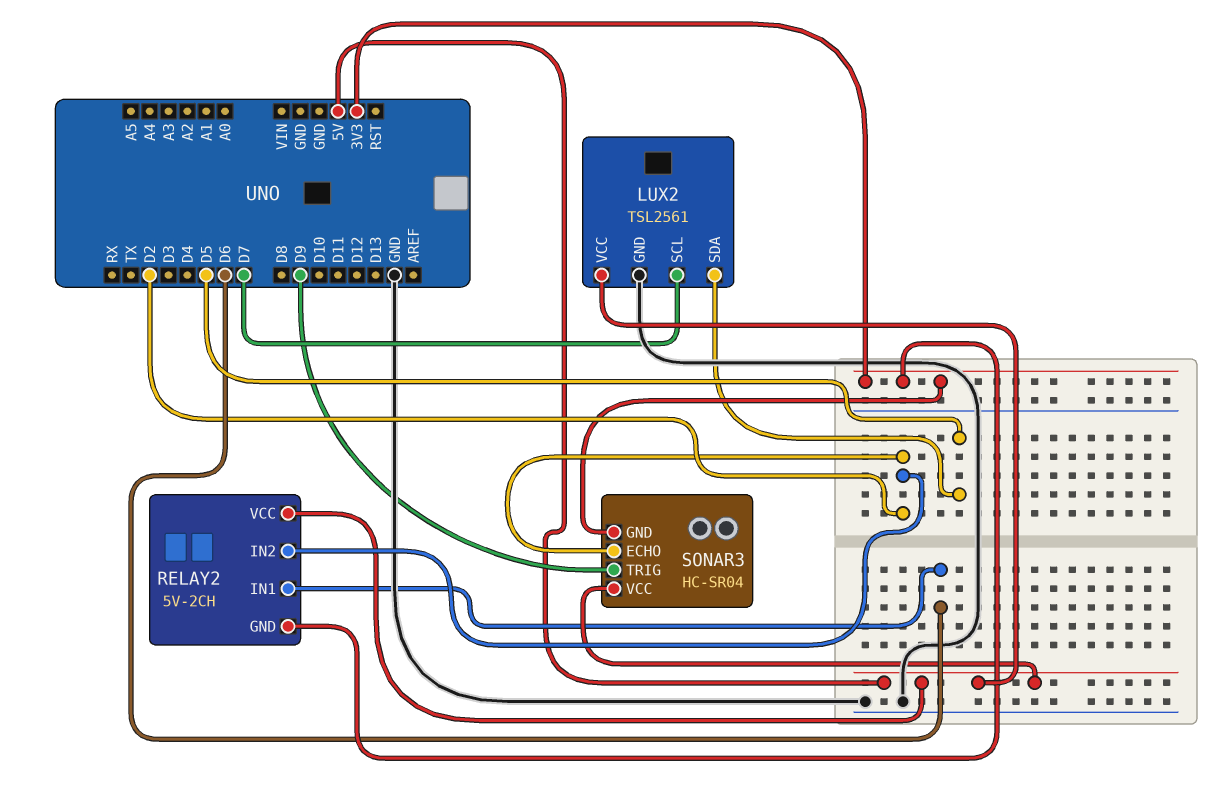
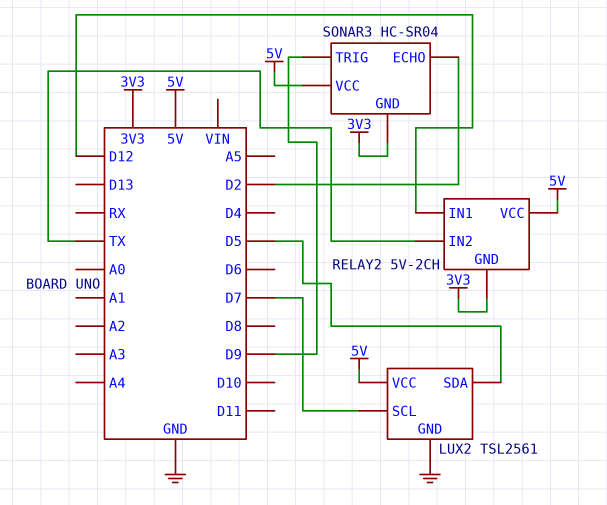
RELAY2 pin IN1: D6 -> D12
RELAY2 pin IN2: D2 -> TX

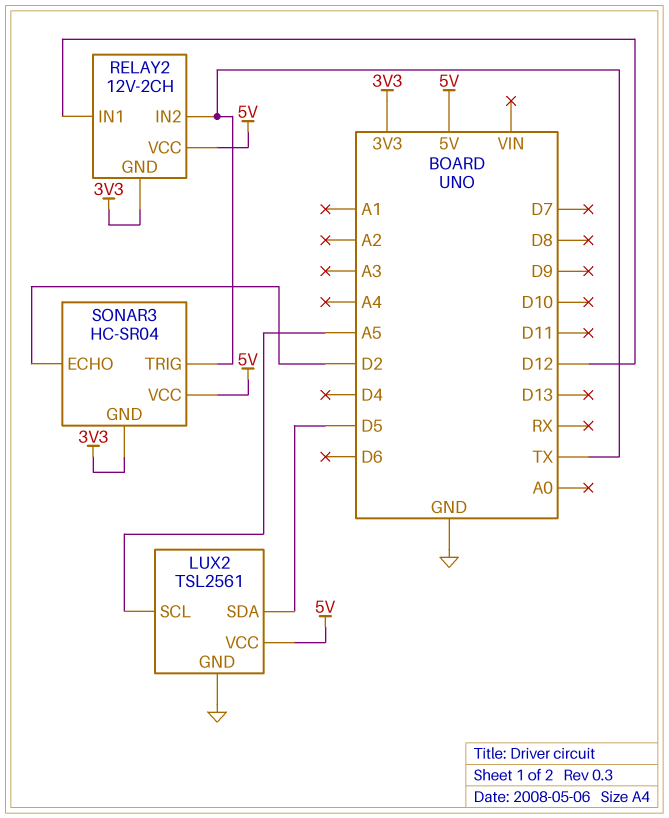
LUX2 pin SCL: D7 -> A5
RELAY2: 5V-2CH -> 12V-2CH
SONAR3 pin TRIG: D9 -> TX

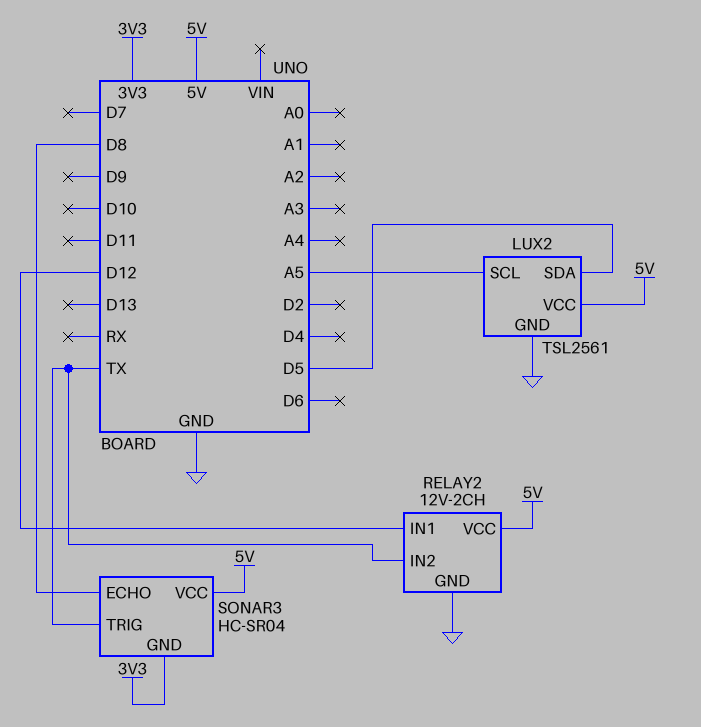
RELAY2 pin GND: 3V3 -> GND
SONAR3 pin ECHO: D2 -> D8

